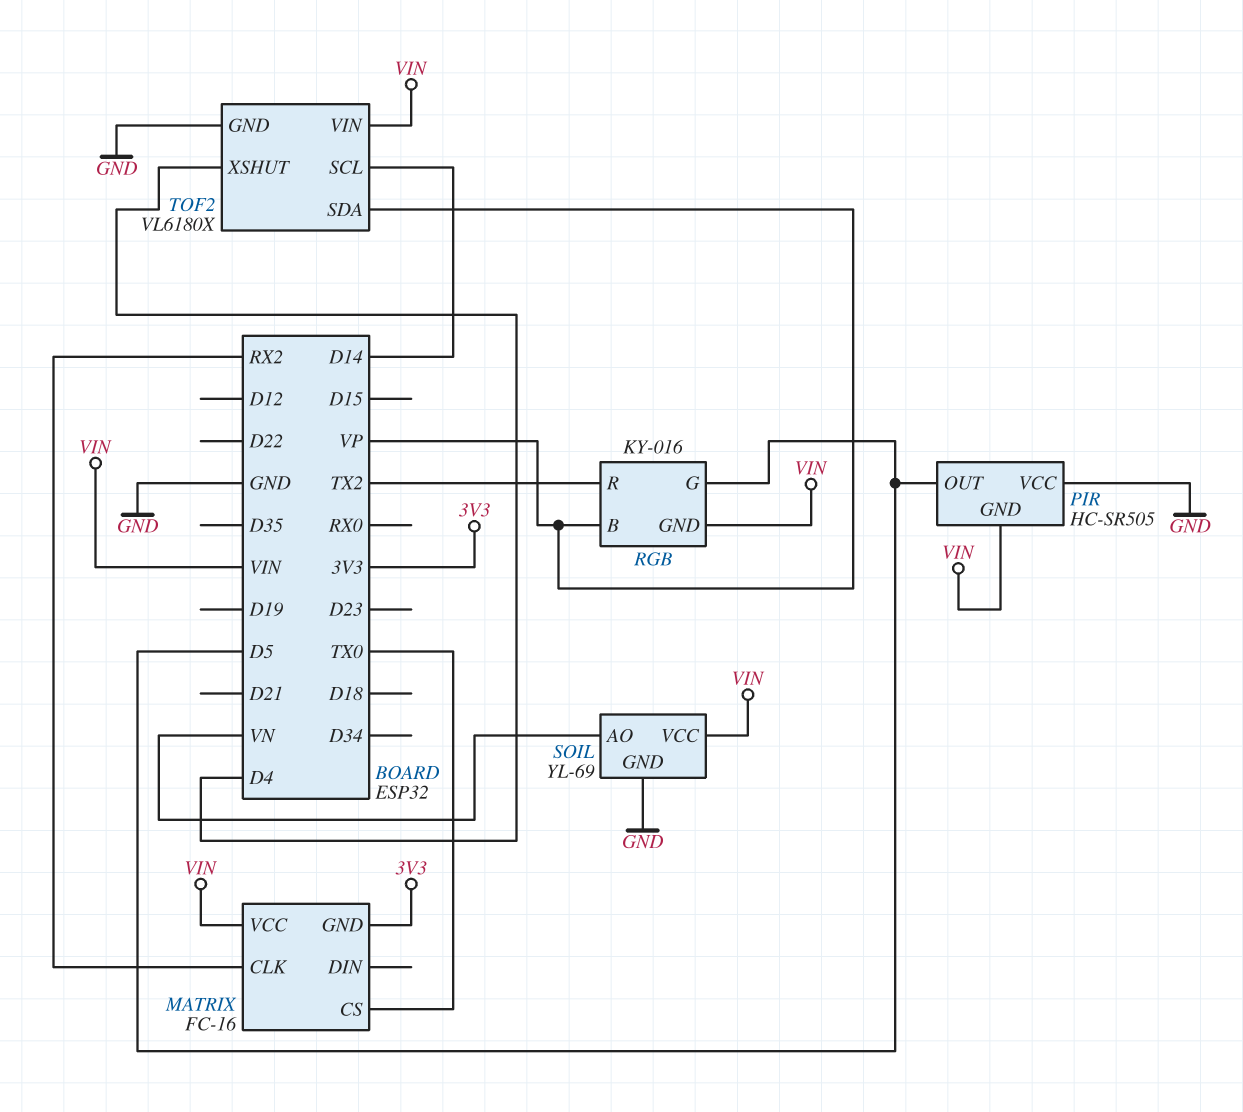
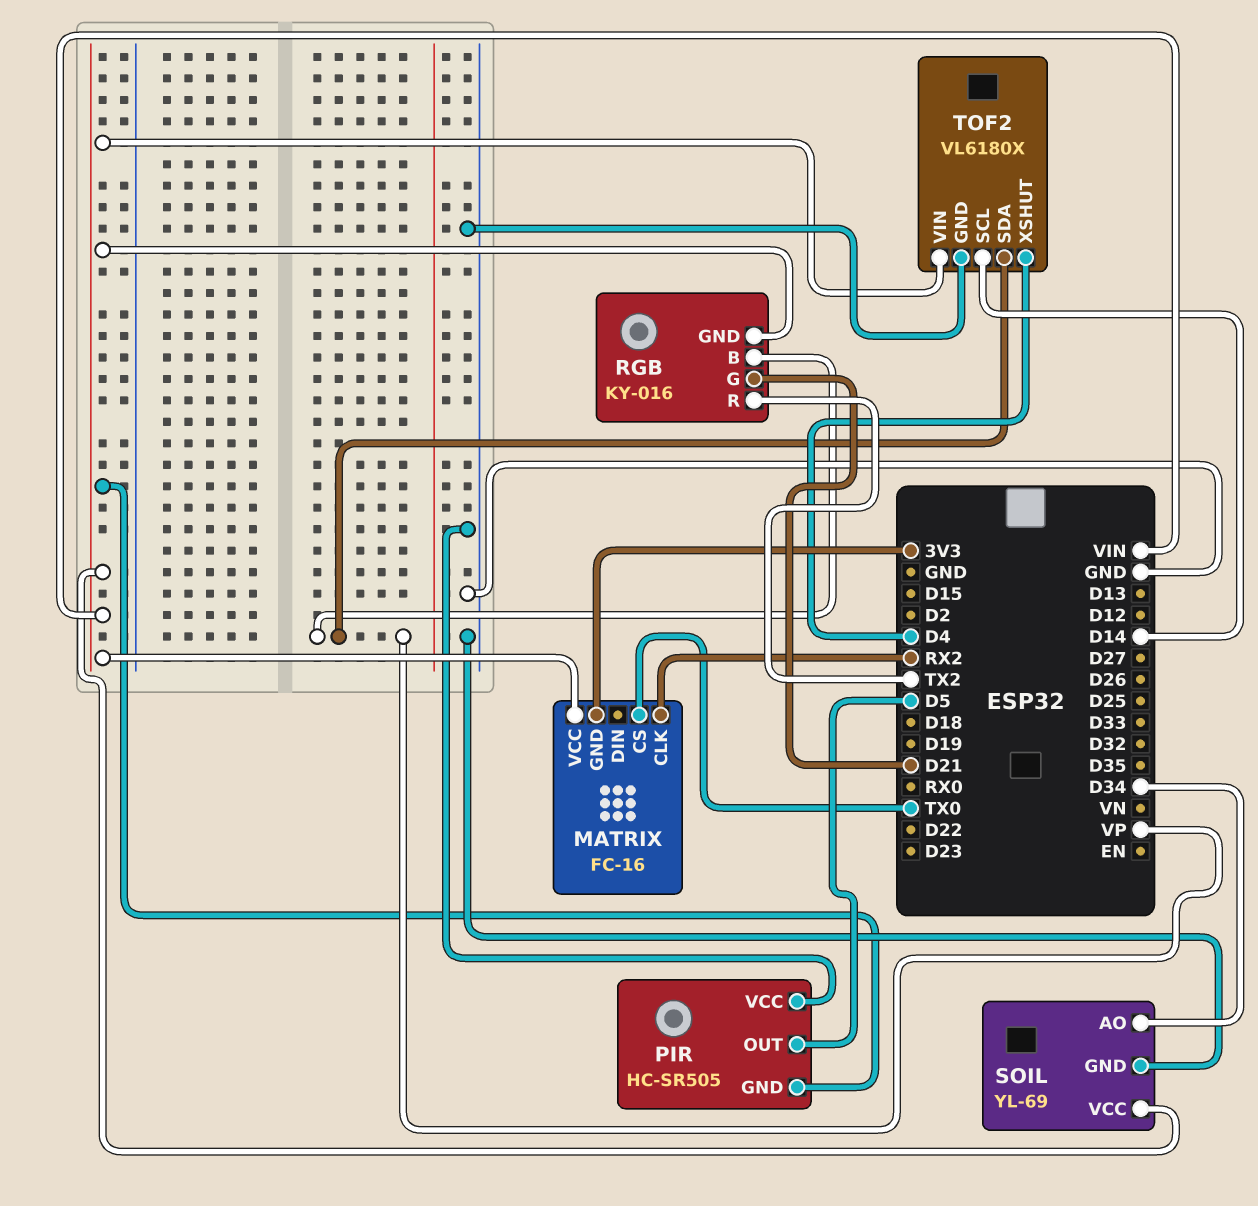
RGB pin G: D5 -> D21
SOIL pin AO: VN -> D34

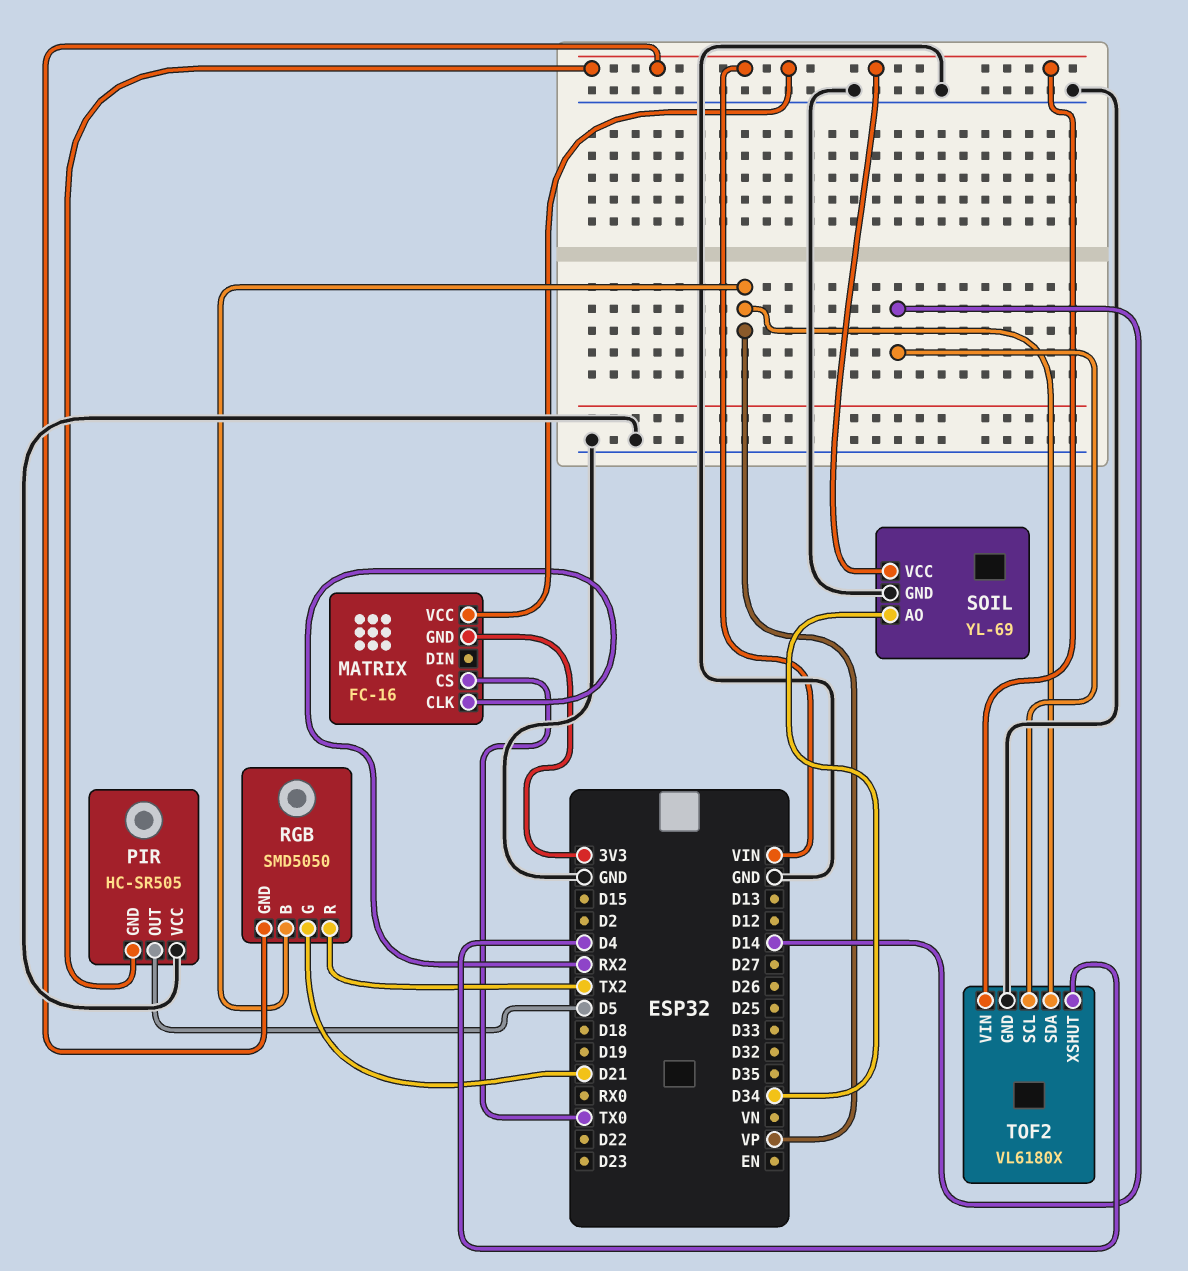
RGB: KY-016 -> SMD5050

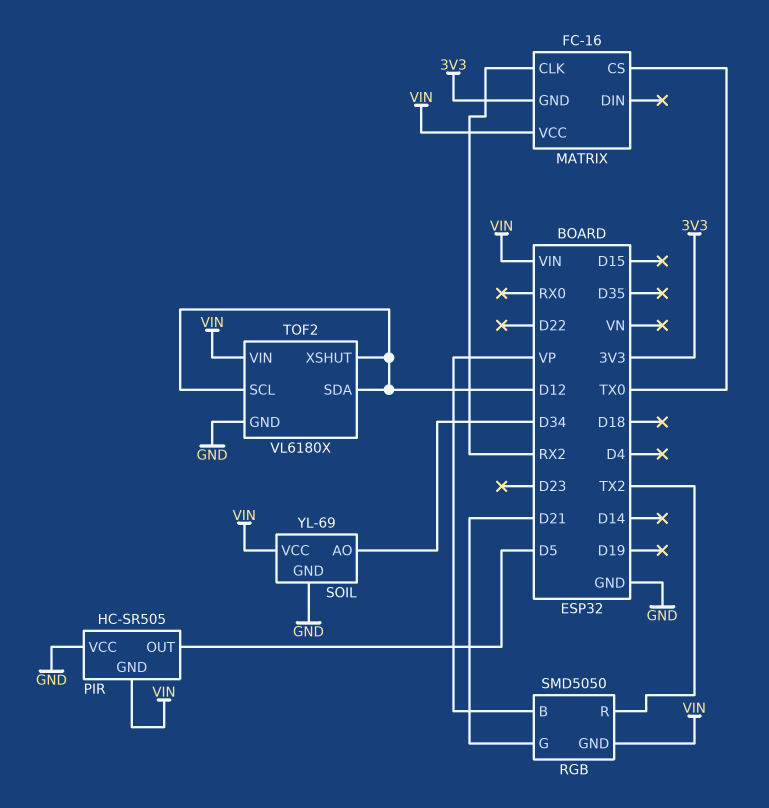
TOF2 pin SCL: D14 -> D12
TOF2 pin SDA: VP -> D12
TOF2 pin XSHUT: D4 -> D12

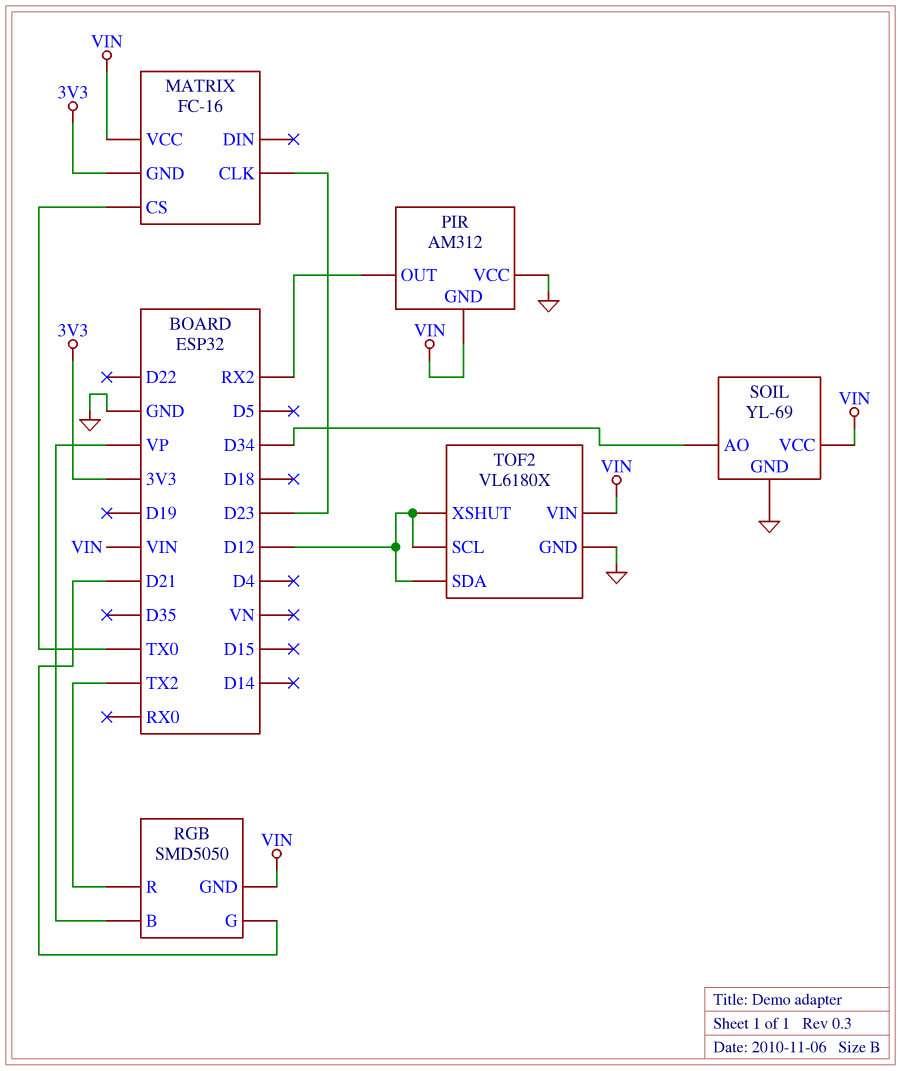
MATRIX pin CLK: RX2 -> D23
PIR: HC-SR505 -> AM312
PIR pin OUT: D5 -> RX2

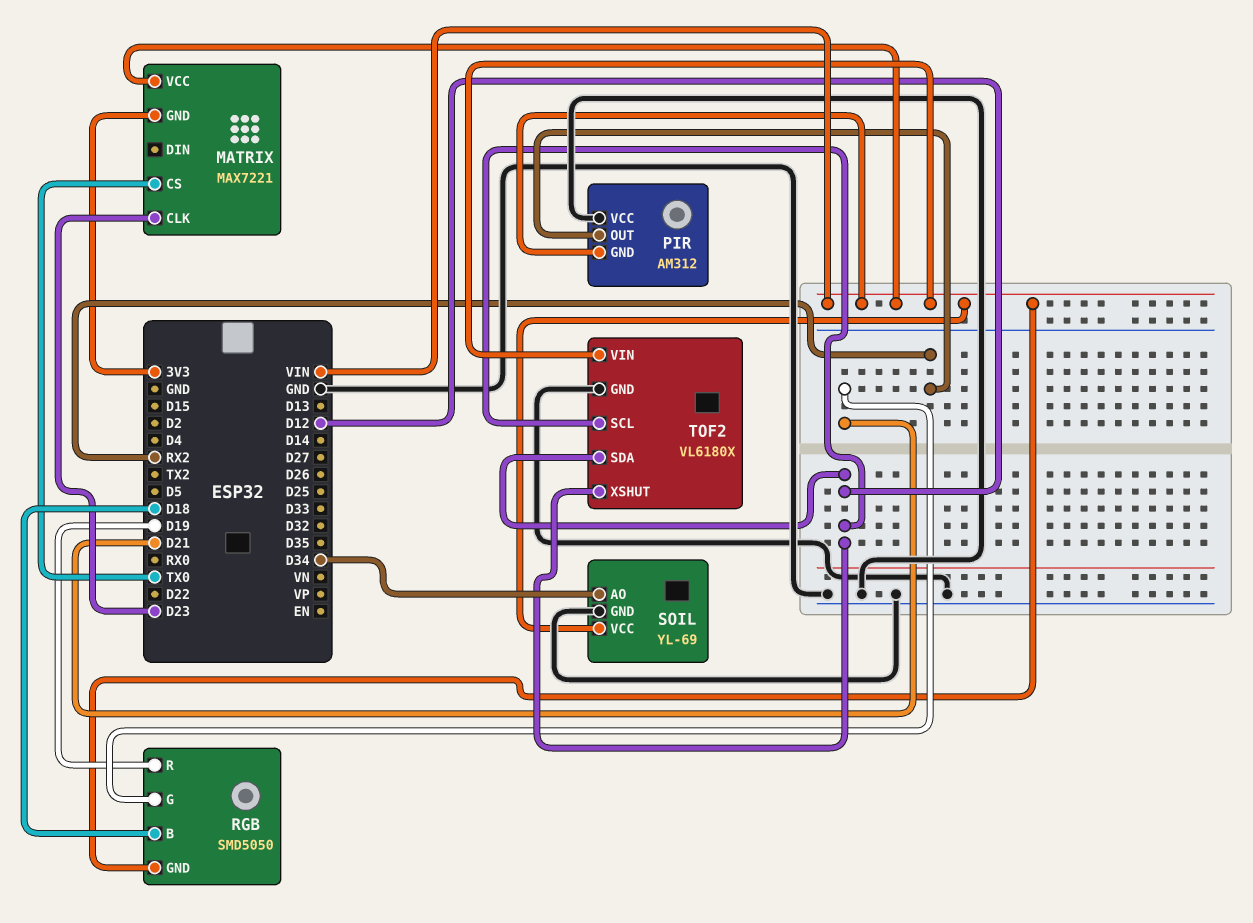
MATRIX: FC-16 -> MAX7221
RGB pin B: VP -> D18
RGB pin R: TX2 -> D19

